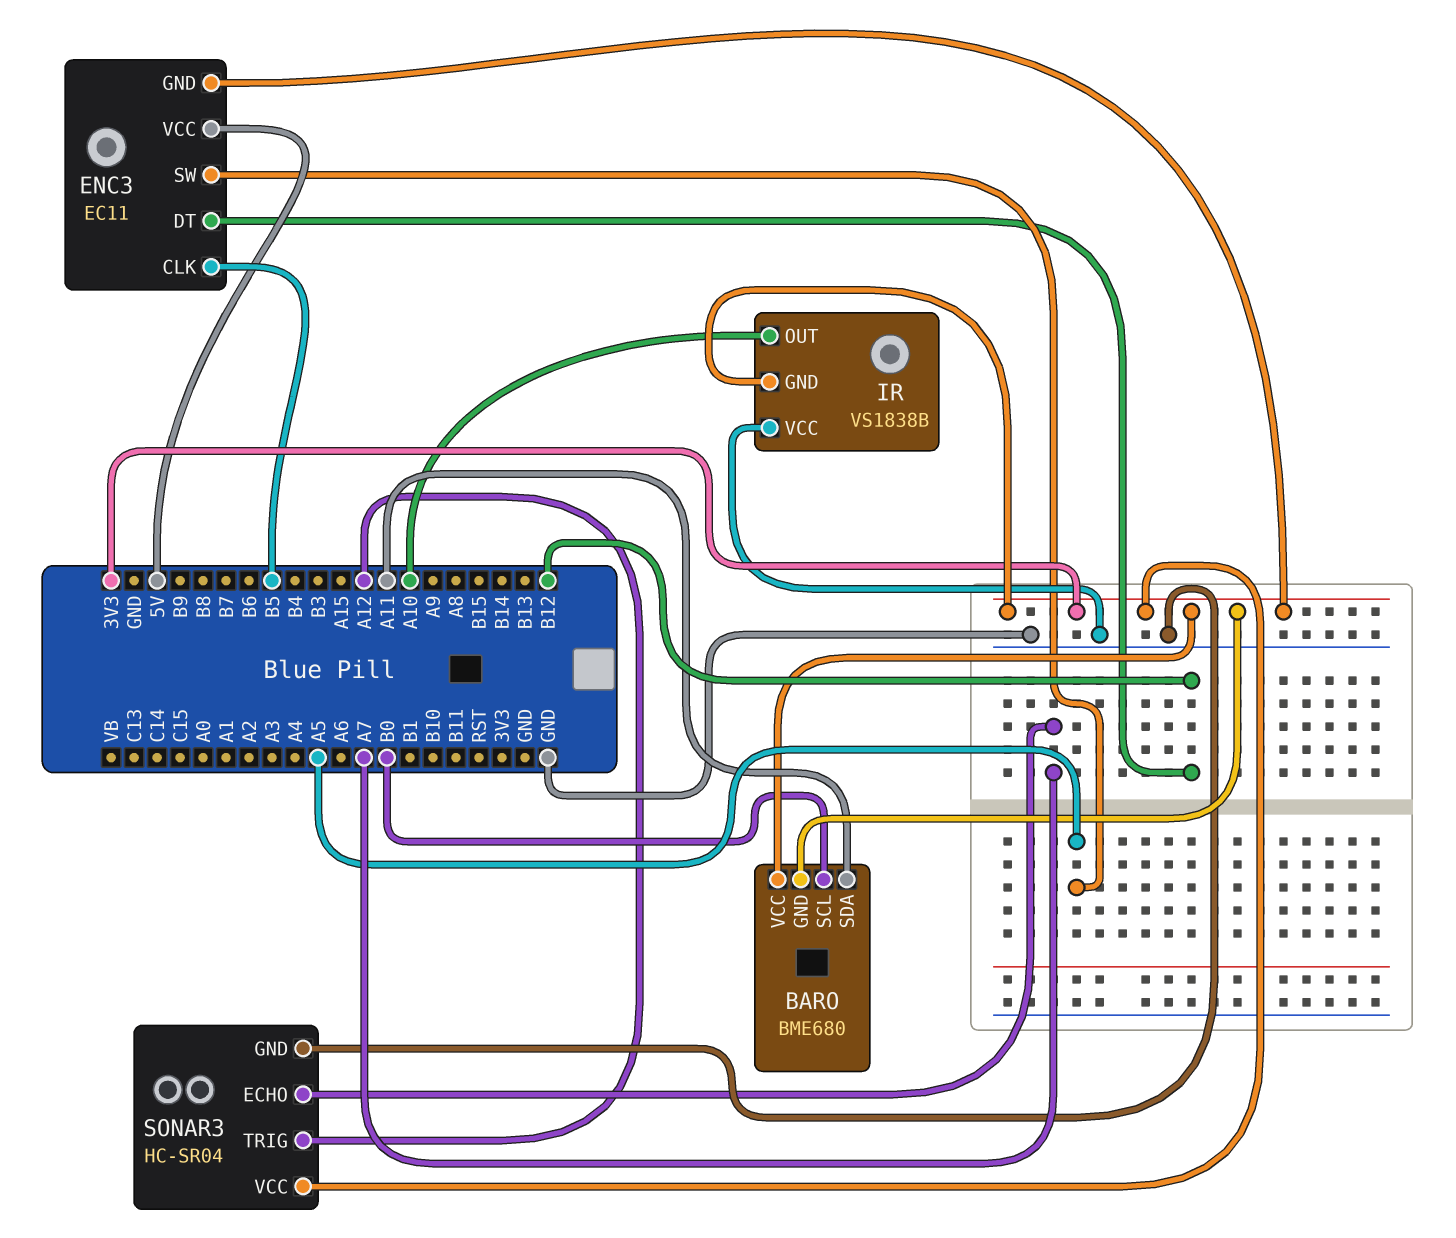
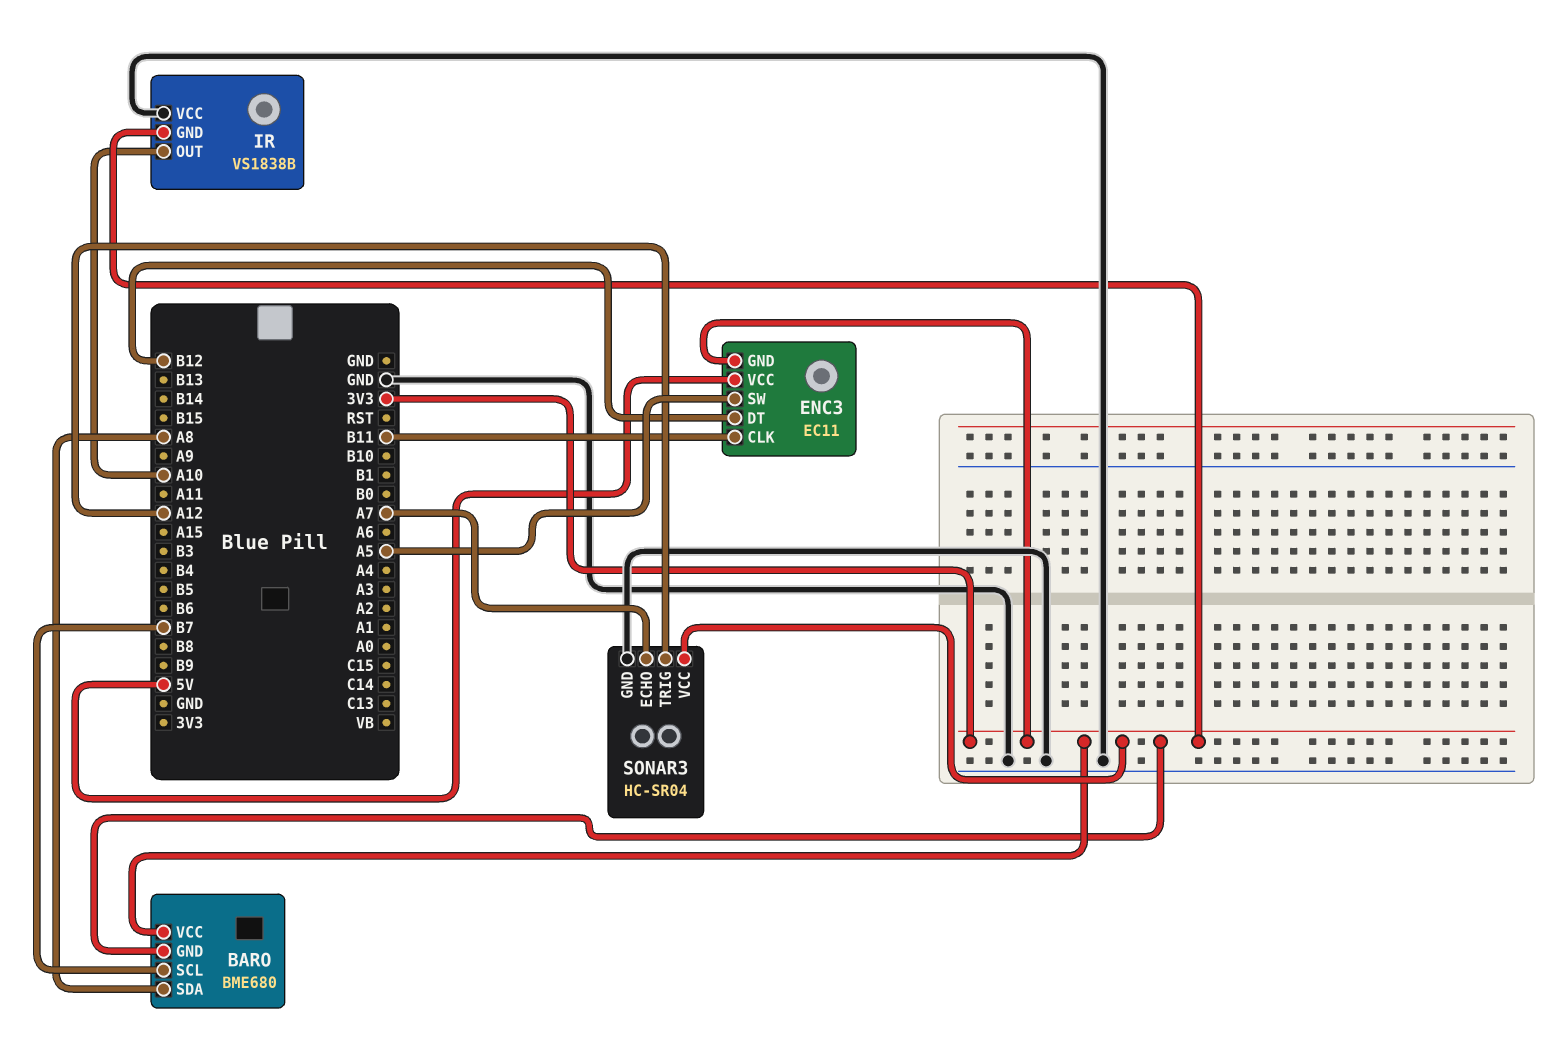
BARO pin SCL: B0 -> B7
BARO pin SDA: A11 -> A8
ENC3 pin CLK: B5 -> B11

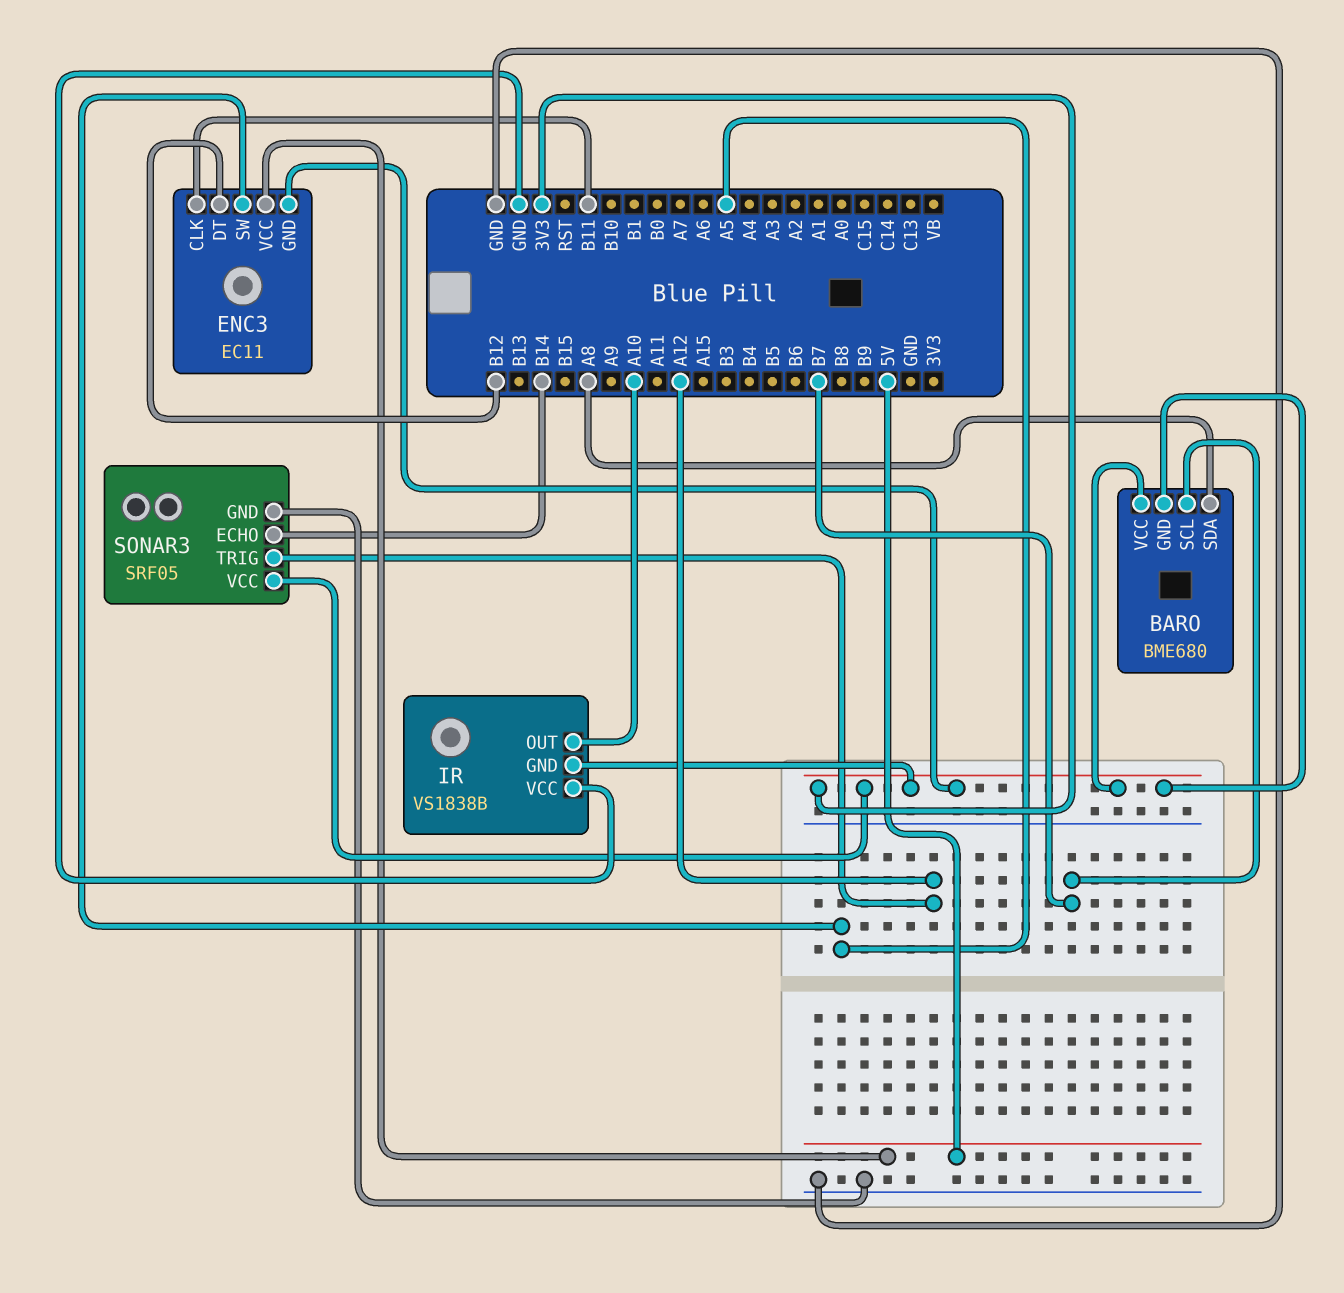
SONAR3: HC-SR04 -> SRF05
SONAR3 pin ECHO: A7 -> B14

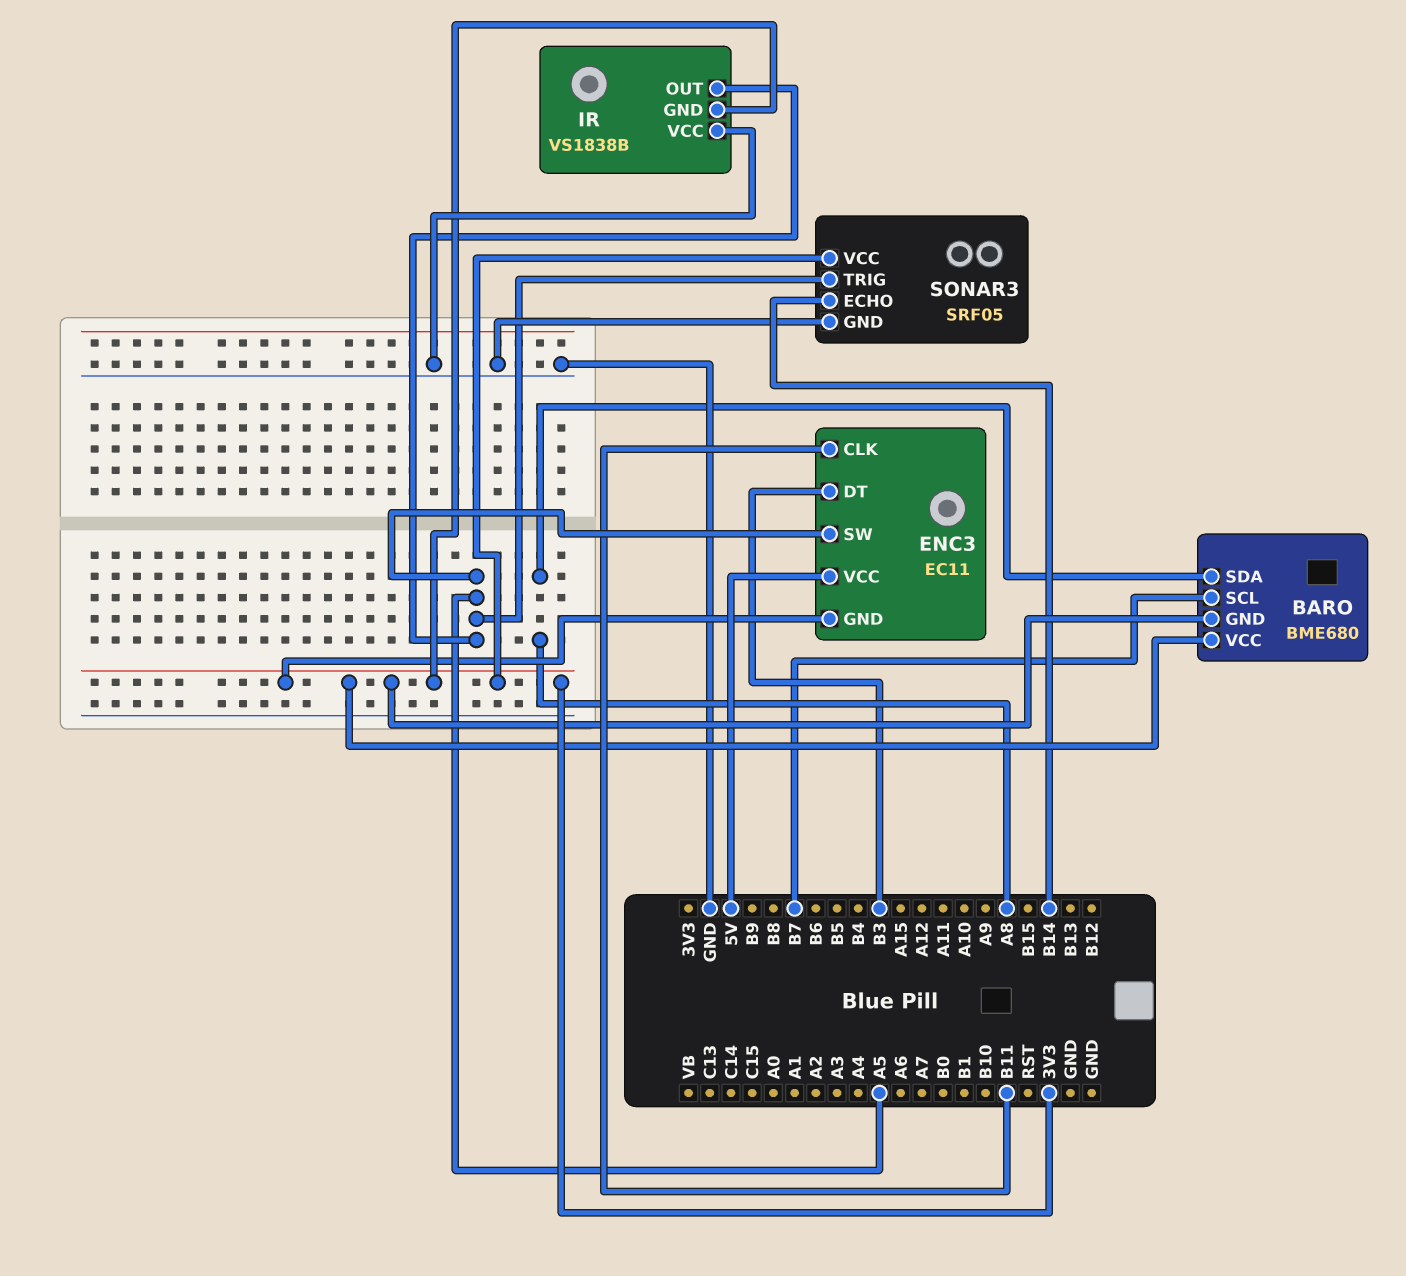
ENC3 pin DT: B12 -> B3
IR pin OUT: A10 -> A5
SONAR3 pin TRIG: A12 -> A5

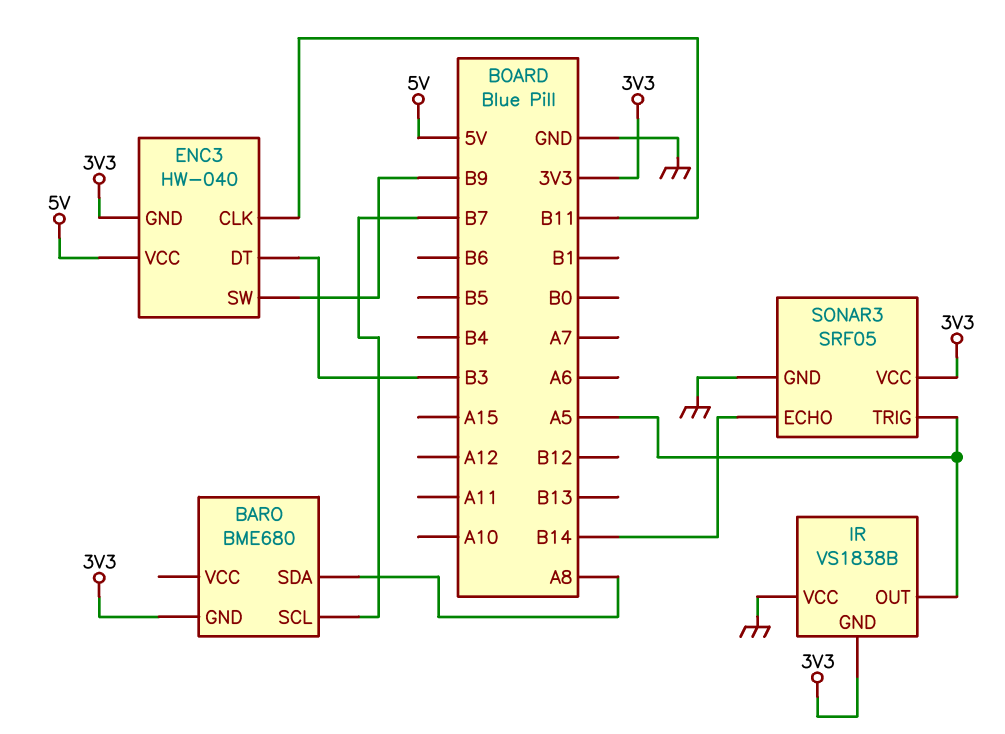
BARO pin VCC: 3V3 -> none
ENC3: EC11 -> HW-040
ENC3 pin SW: A5 -> B9

